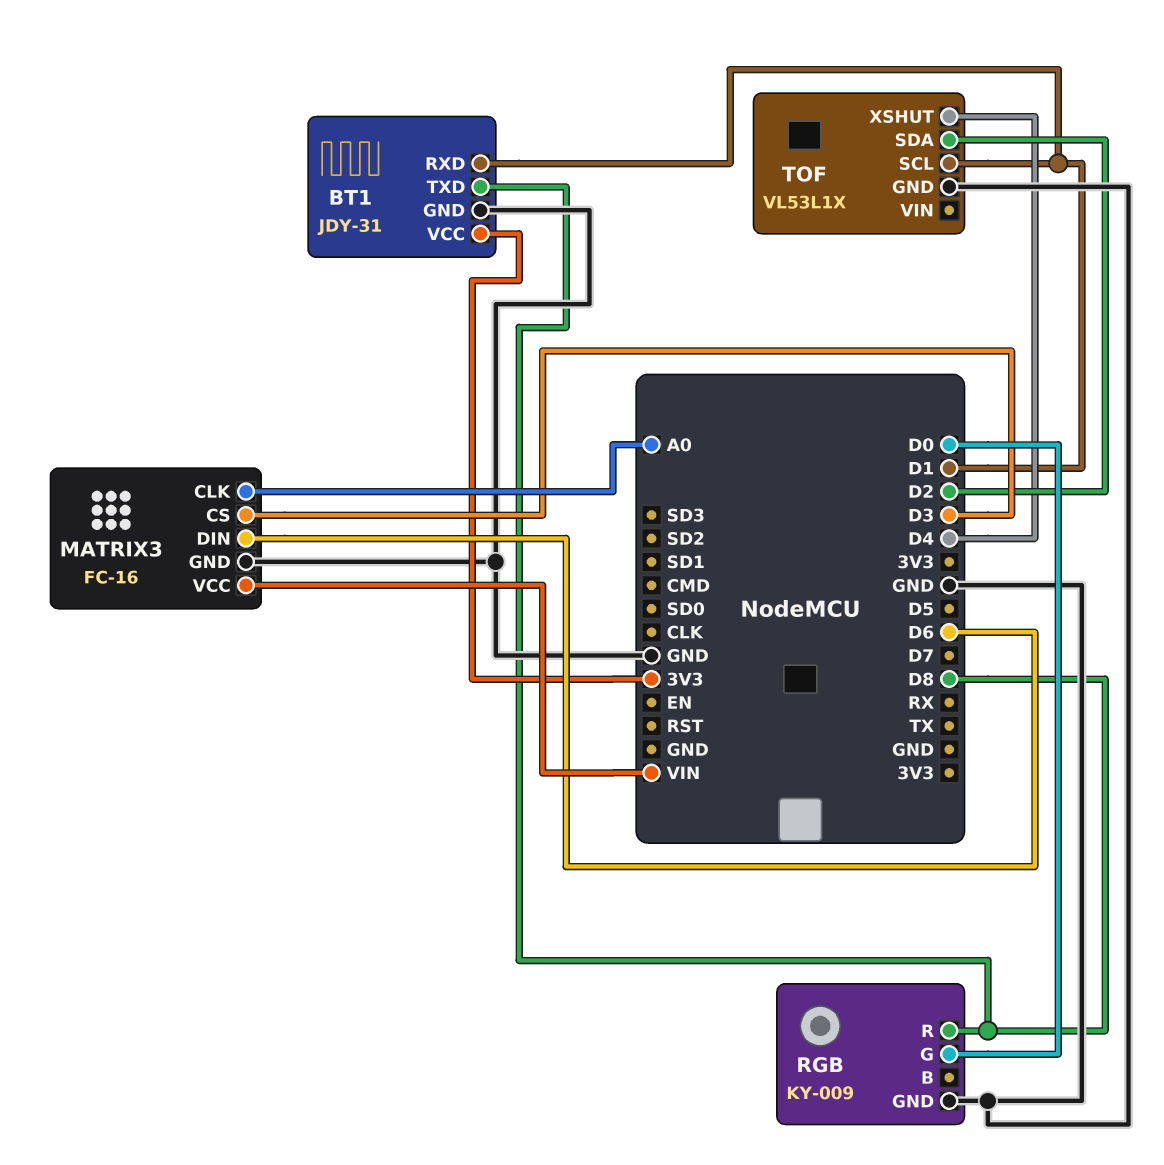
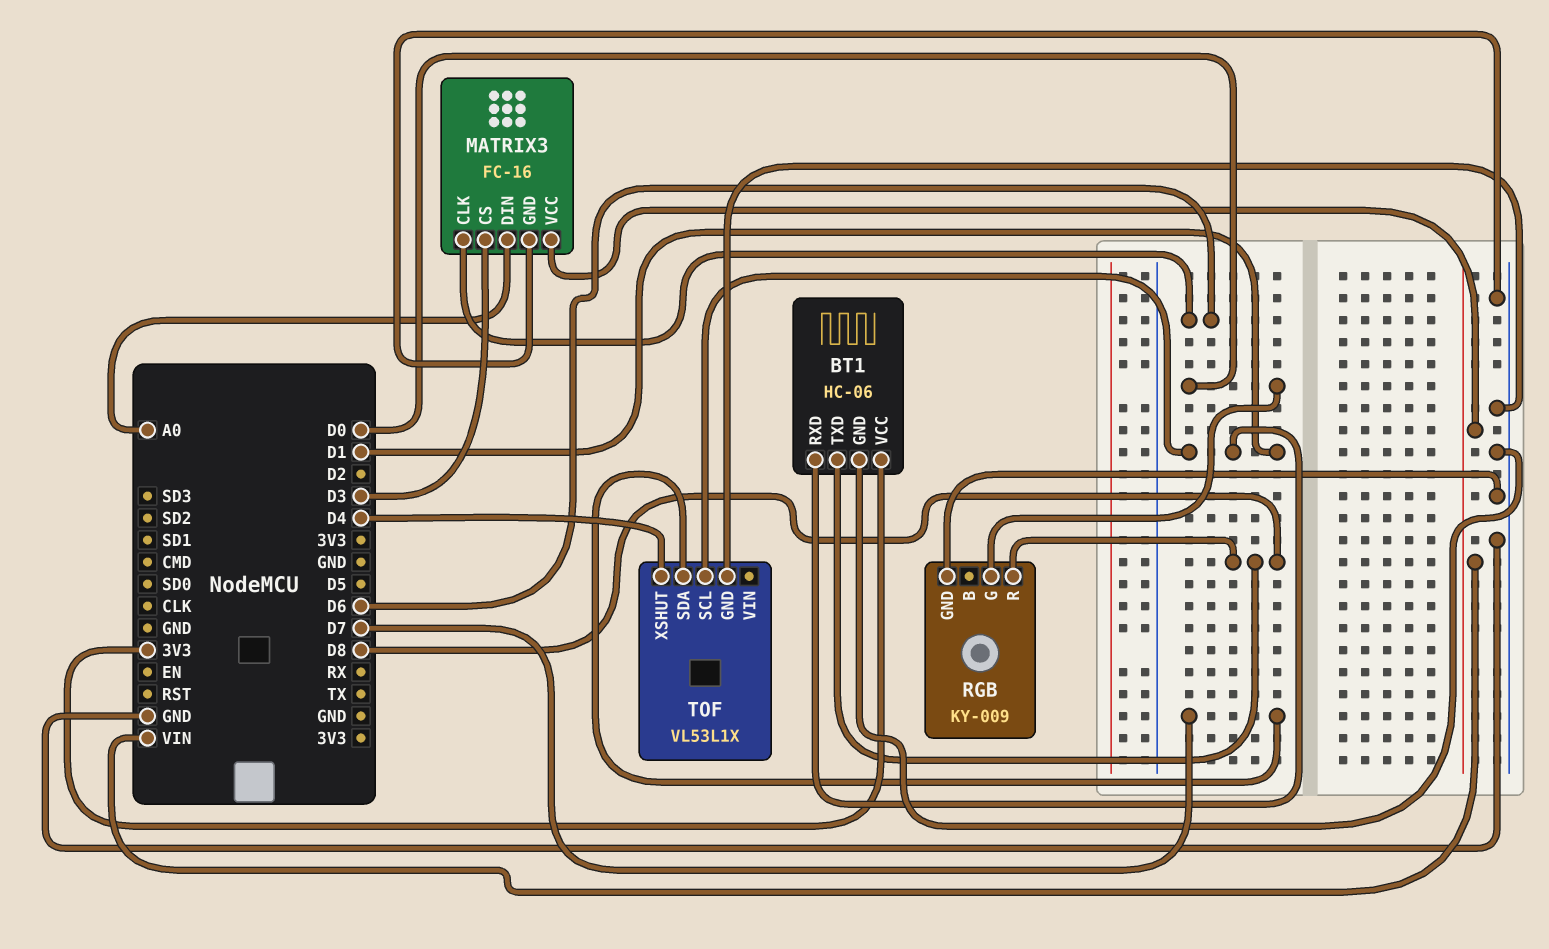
BT1: JDY-31 -> HC-06
MATRIX3 pin CLK: A0 -> D6
MATRIX3 pin DIN: D6 -> A0
TOF pin SDA: D2 -> D7

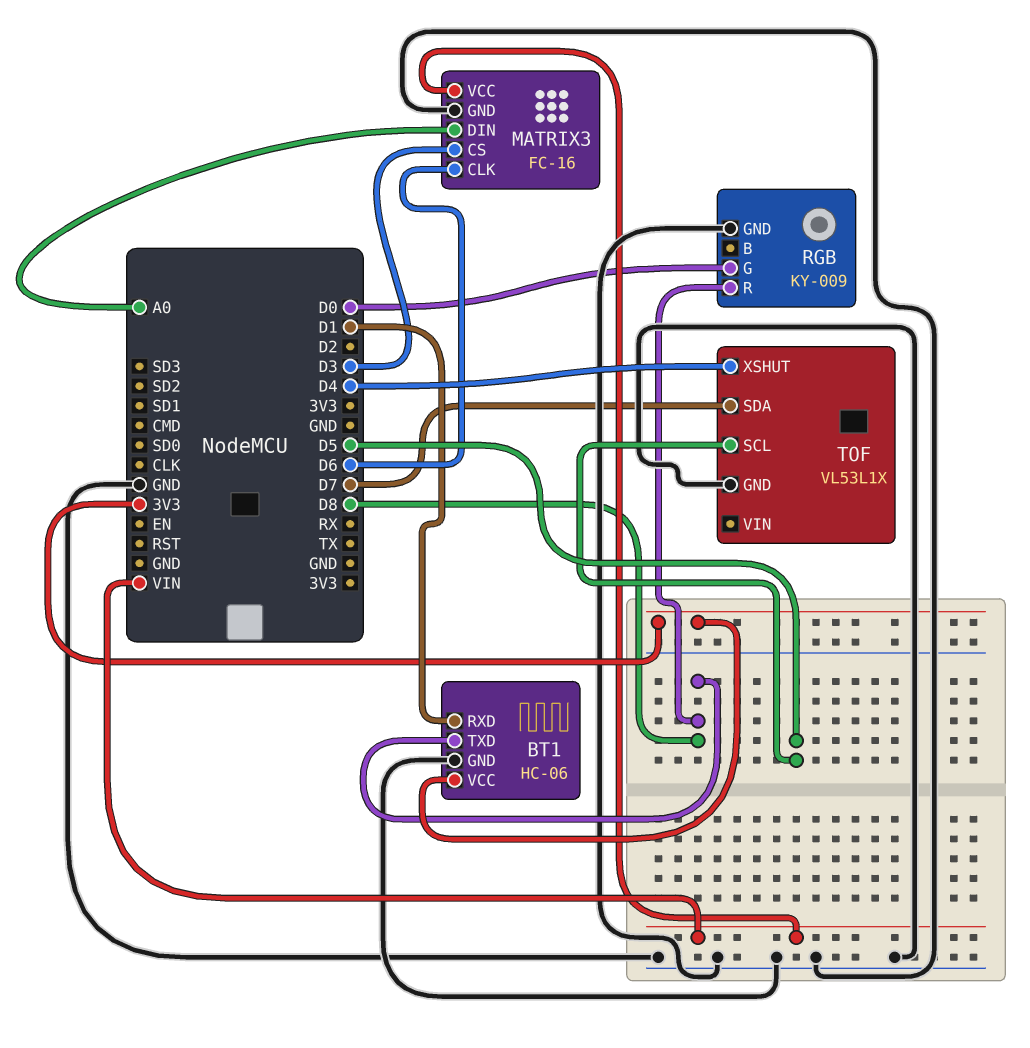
TOF pin SCL: D1 -> D5

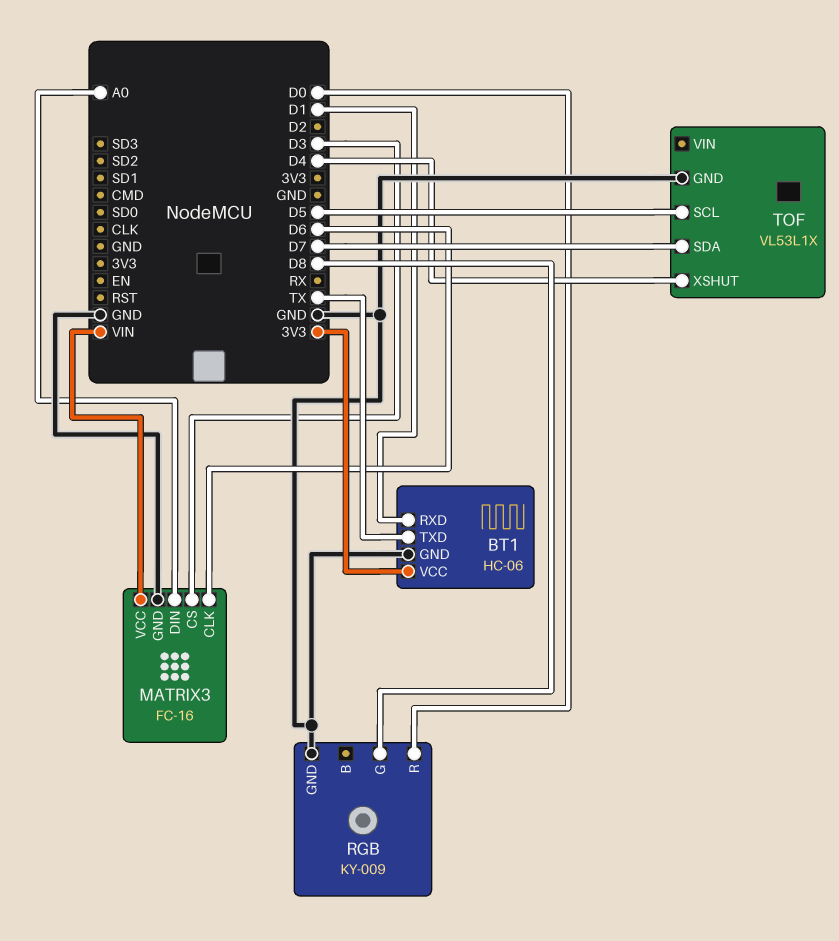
BT1 pin TXD: D8 -> TX
RGB pin G: D0 -> D8
RGB pin R: D8 -> D0

